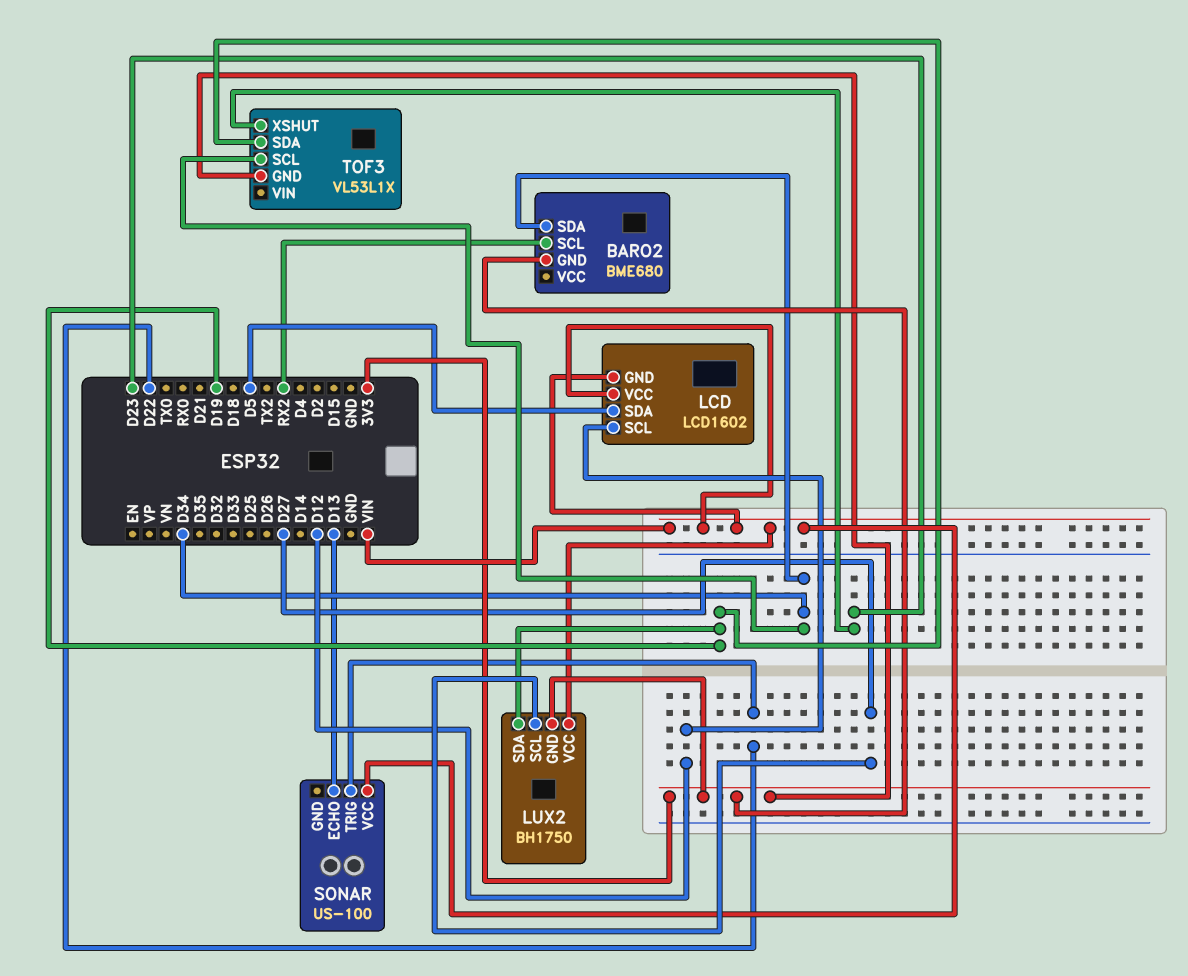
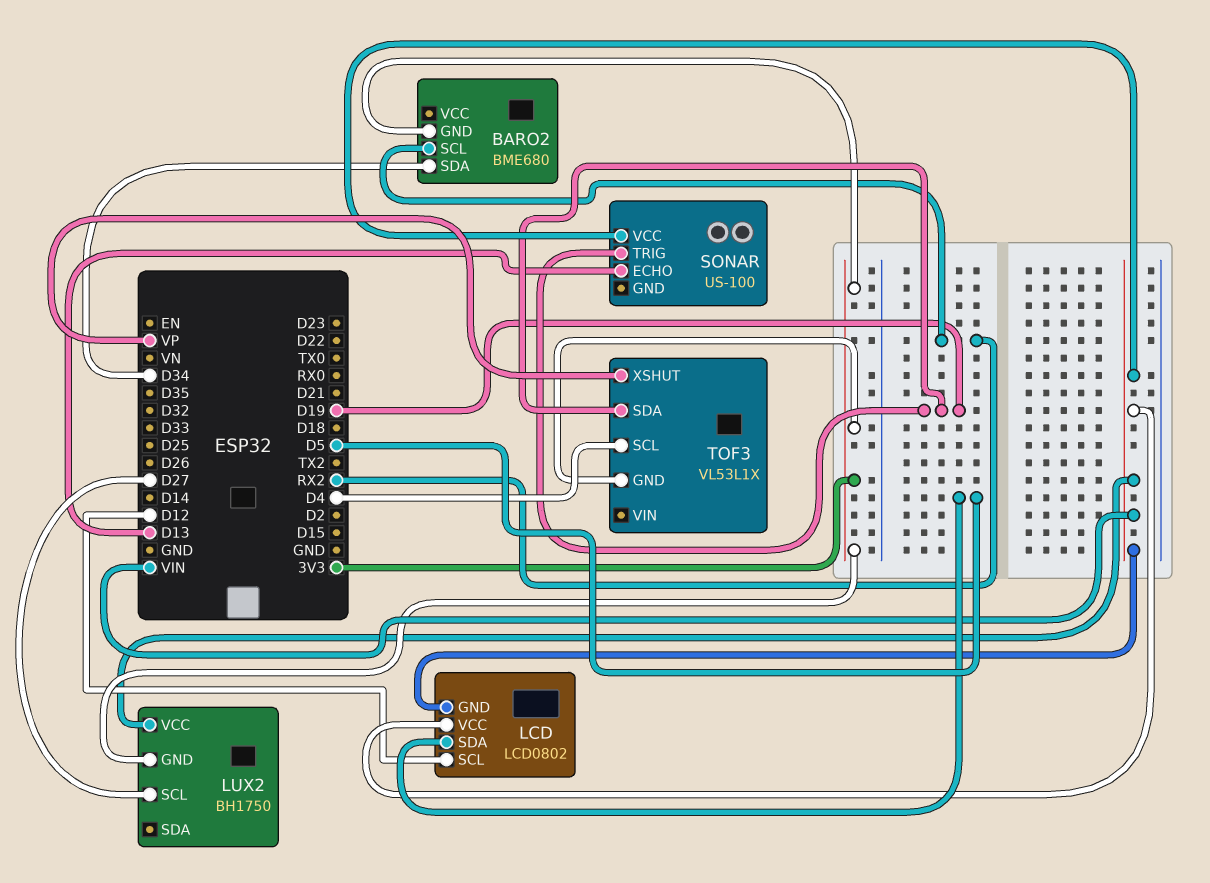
LCD: LCD1602 -> LCD0802
LUX2 pin SDA: D19 -> none
SONAR pin TRIG: D22 -> D19
TOF3 pin SCL: D34 -> D4
TOF3 pin XSHUT: D23 -> VP

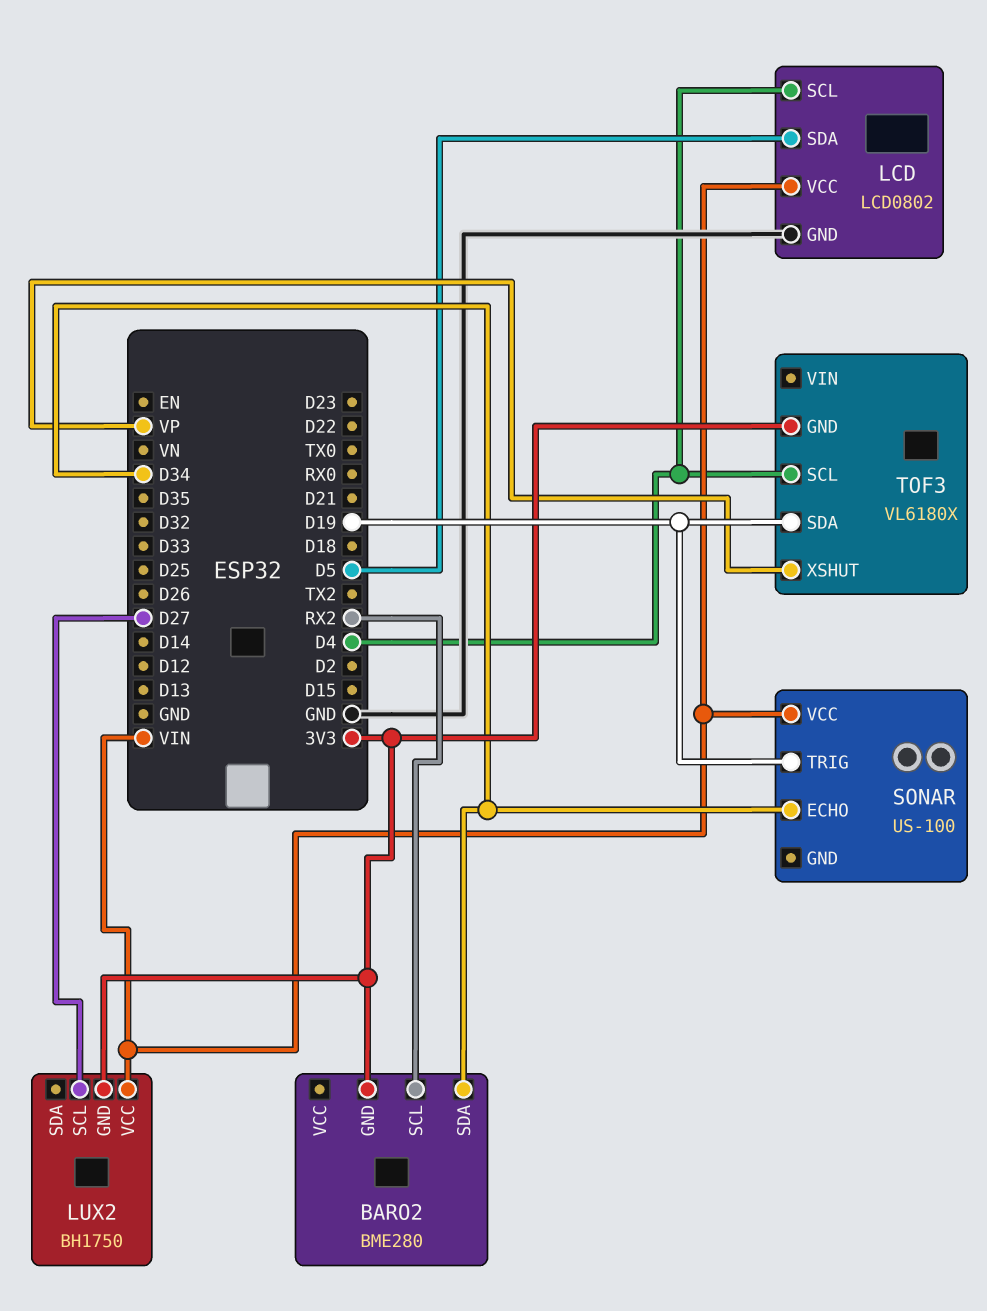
BARO2: BME680 -> BME280
LCD pin GND: VIN -> GND
LCD pin SCL: D12 -> D4
SONAR pin ECHO: D13 -> D34
TOF3: VL53L1X -> VL6180X

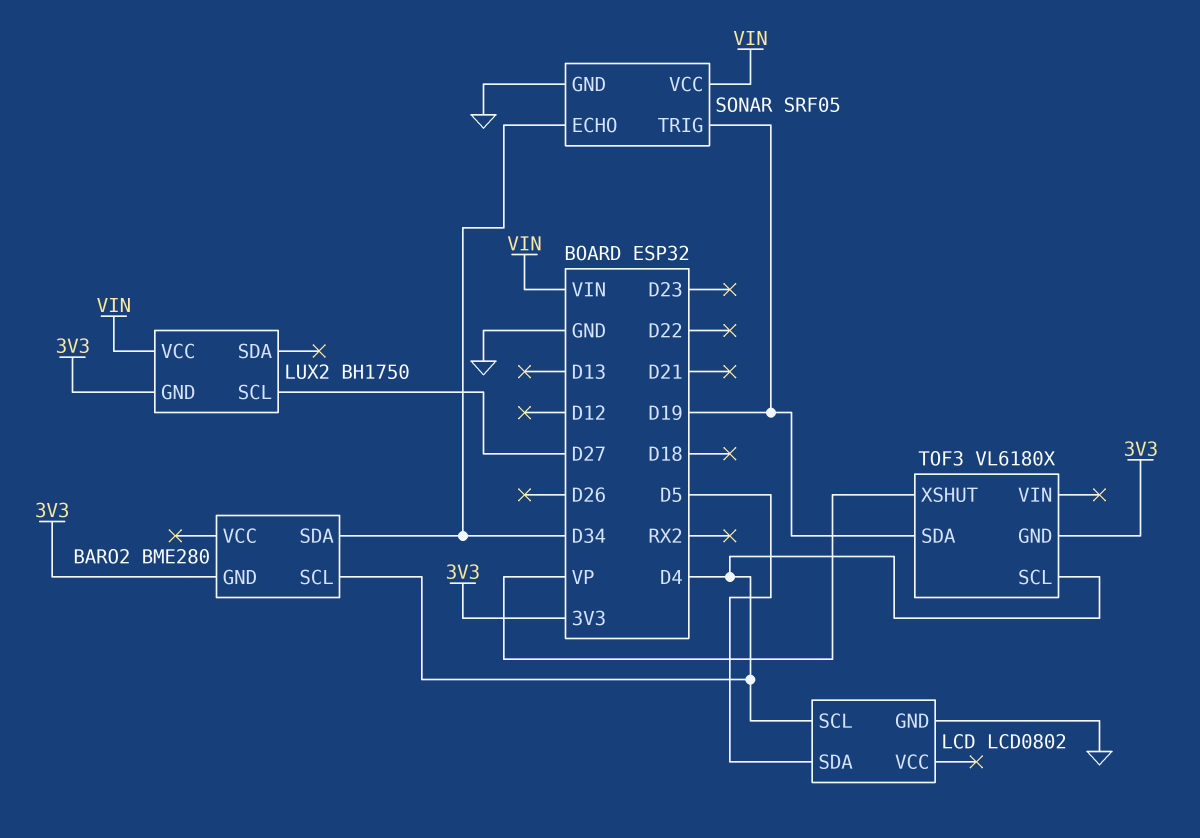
BARO2 pin SCL: RX2 -> D4
LCD pin VCC: VIN -> none
SONAR: US-100 -> SRF05
SONAR pin GND: none -> GND

